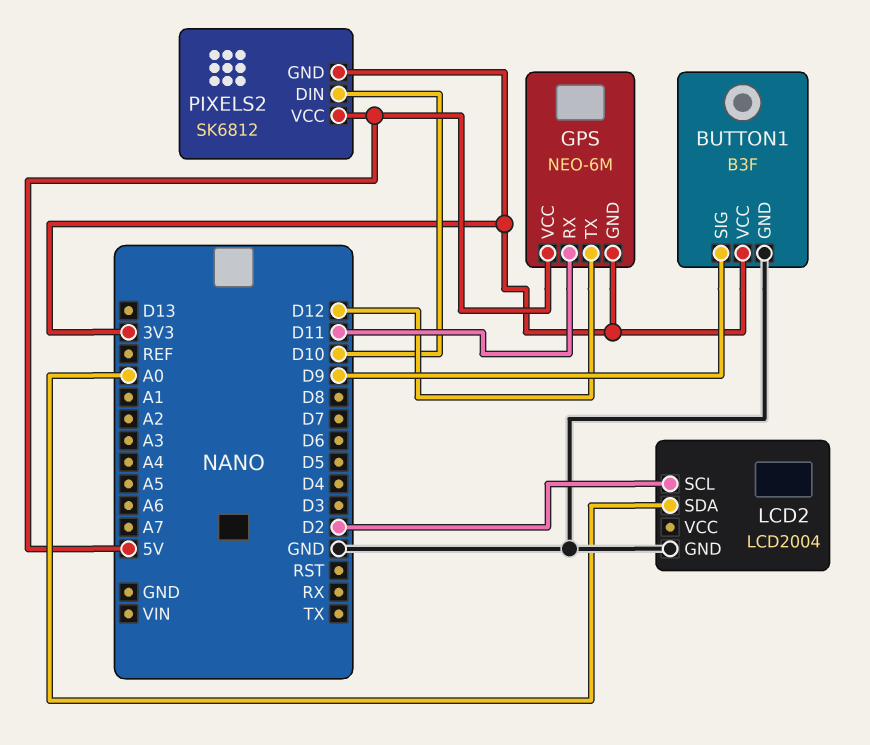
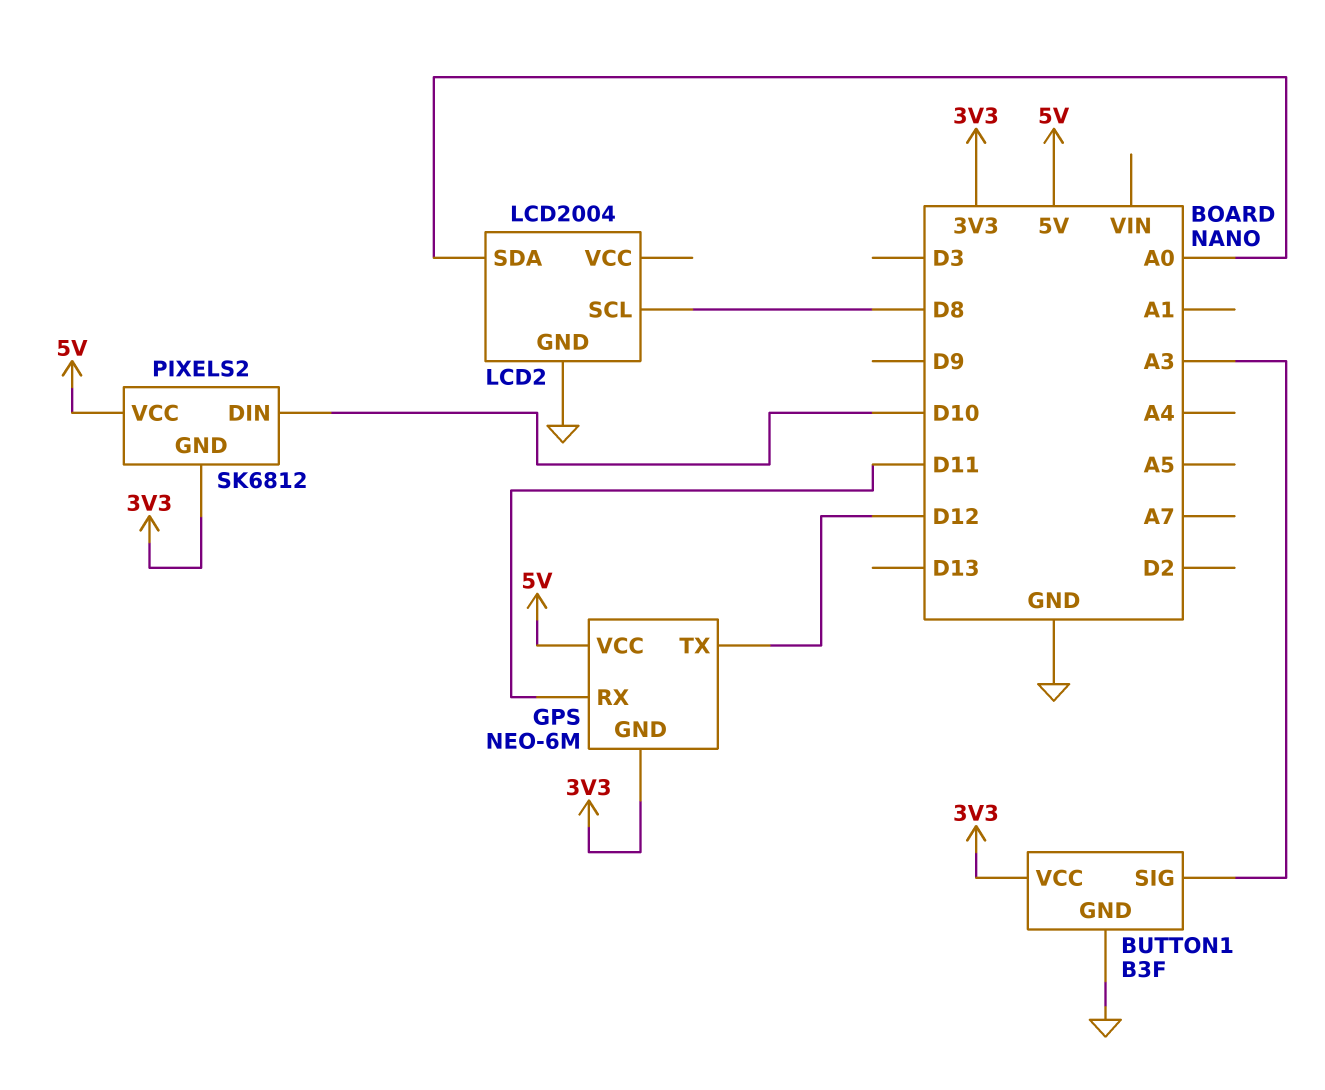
BUTTON1 pin SIG: D9 -> A3
LCD2 pin SCL: D2 -> D8

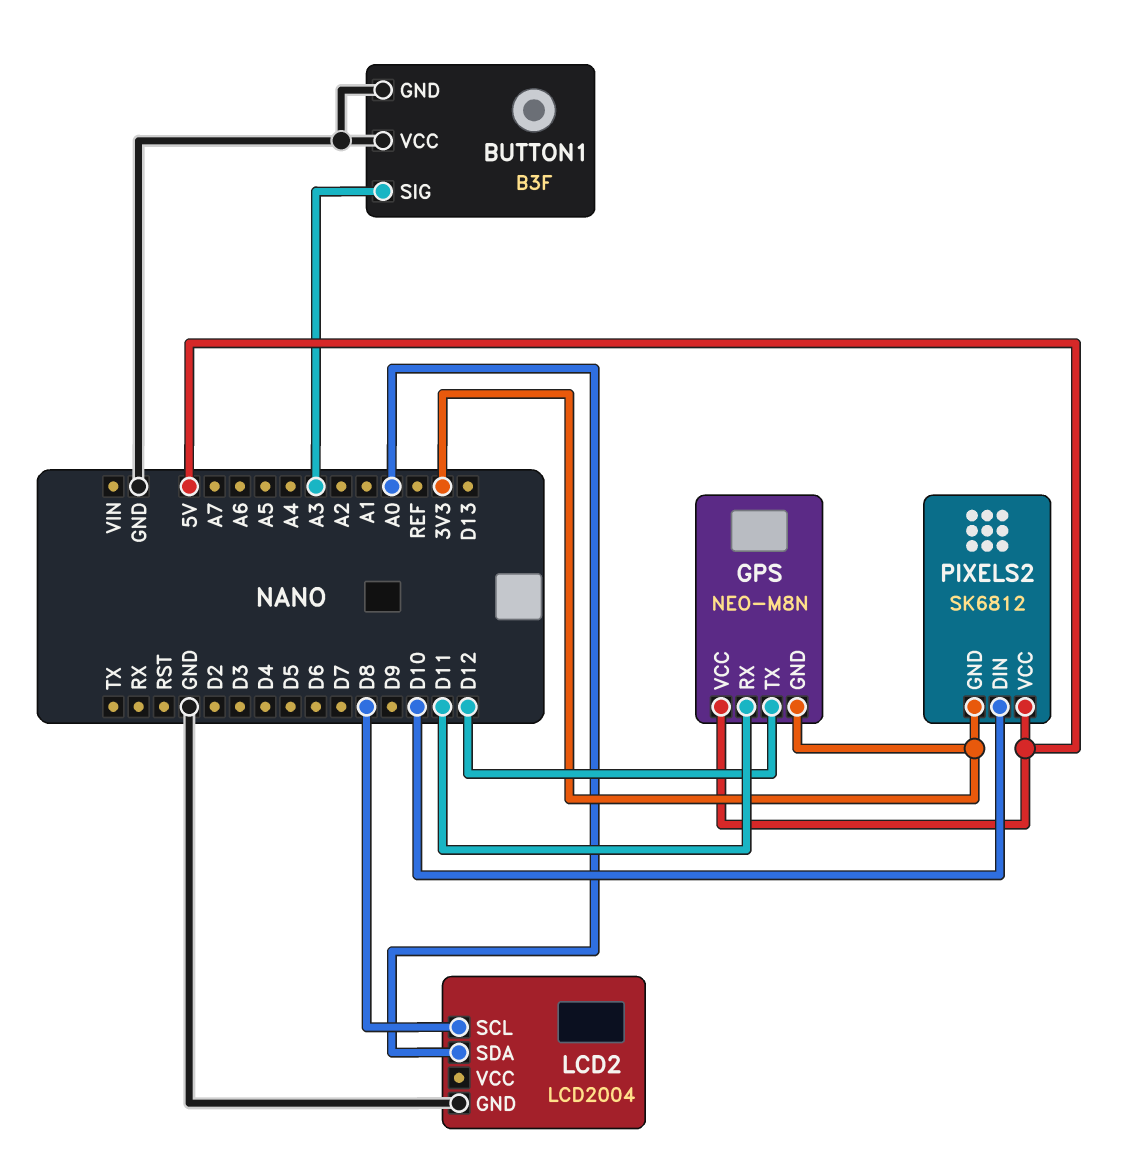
BUTTON1 pin VCC: 3V3 -> GND
GPS: NEO-6M -> NEO-M8N

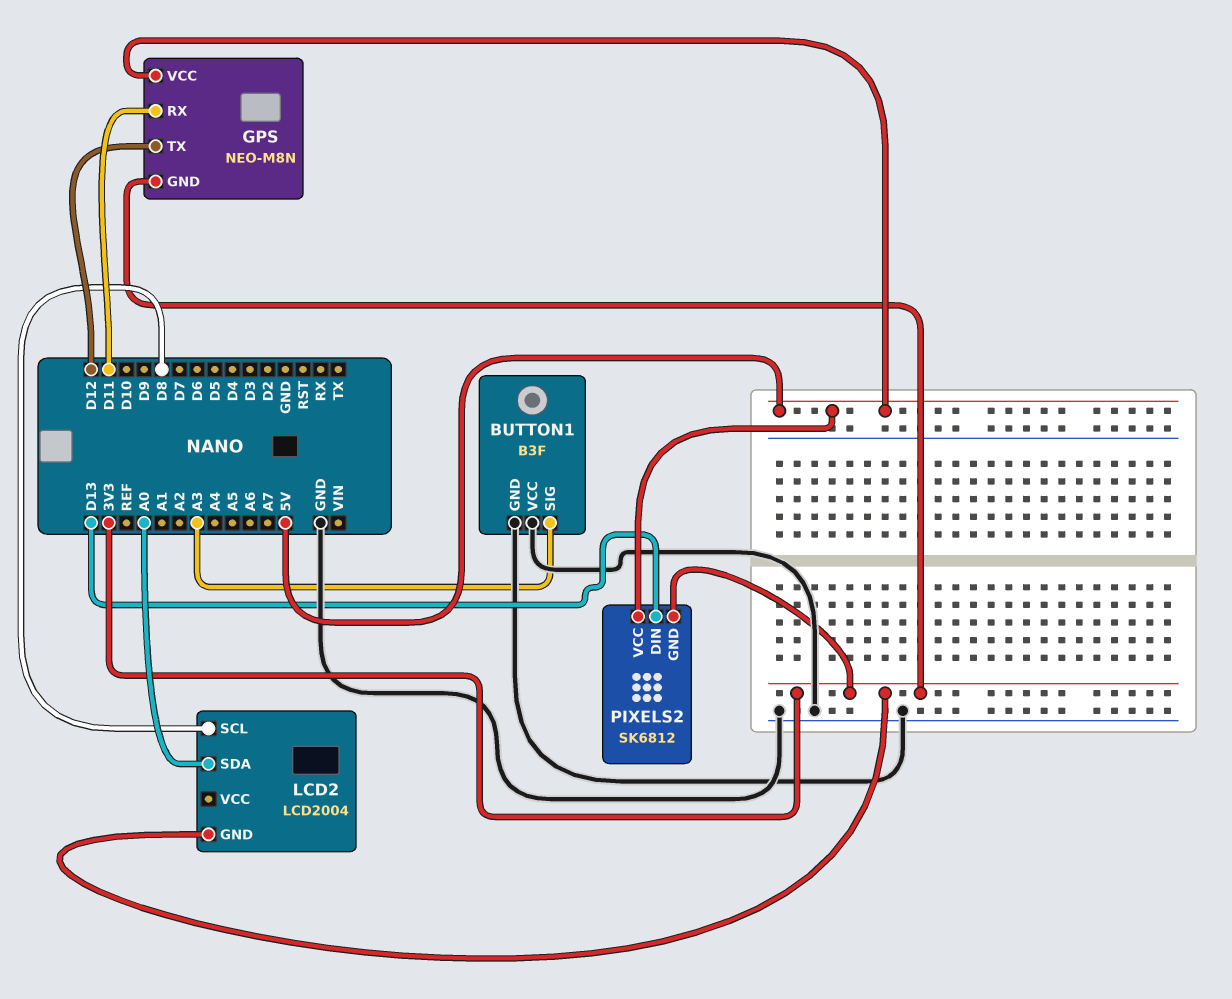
LCD2 pin GND: GND -> 3V3
PIXELS2 pin DIN: D10 -> D13

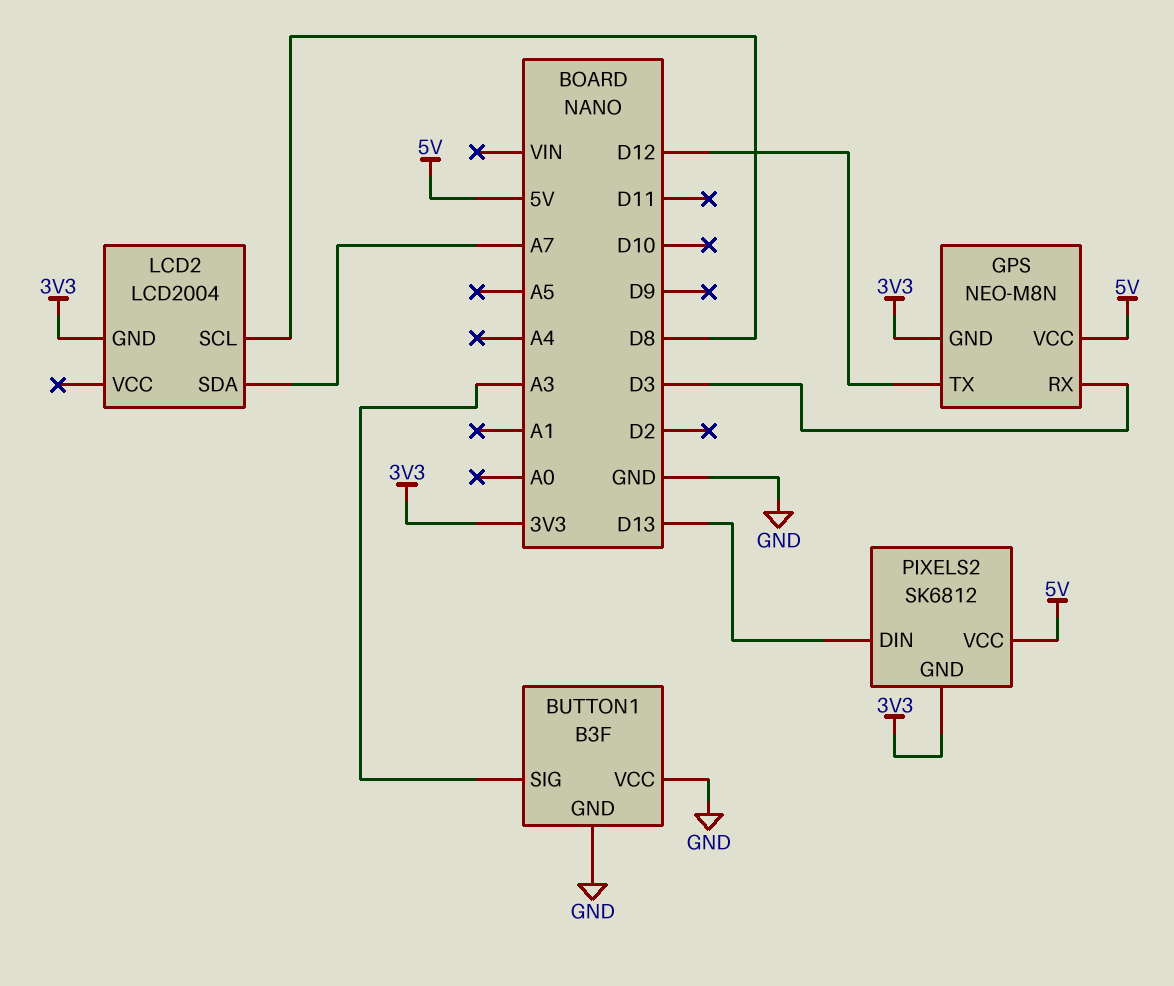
GPS pin RX: D11 -> D3
LCD2 pin SDA: A0 -> A7

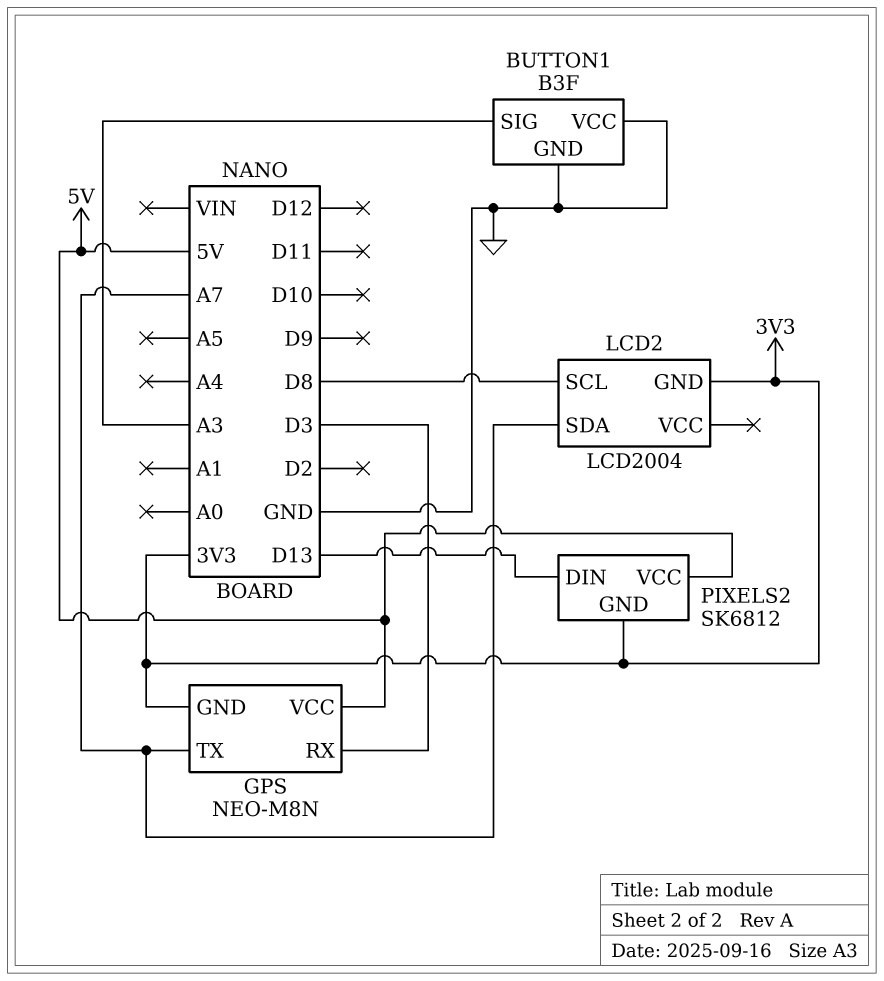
GPS pin TX: D12 -> A7

